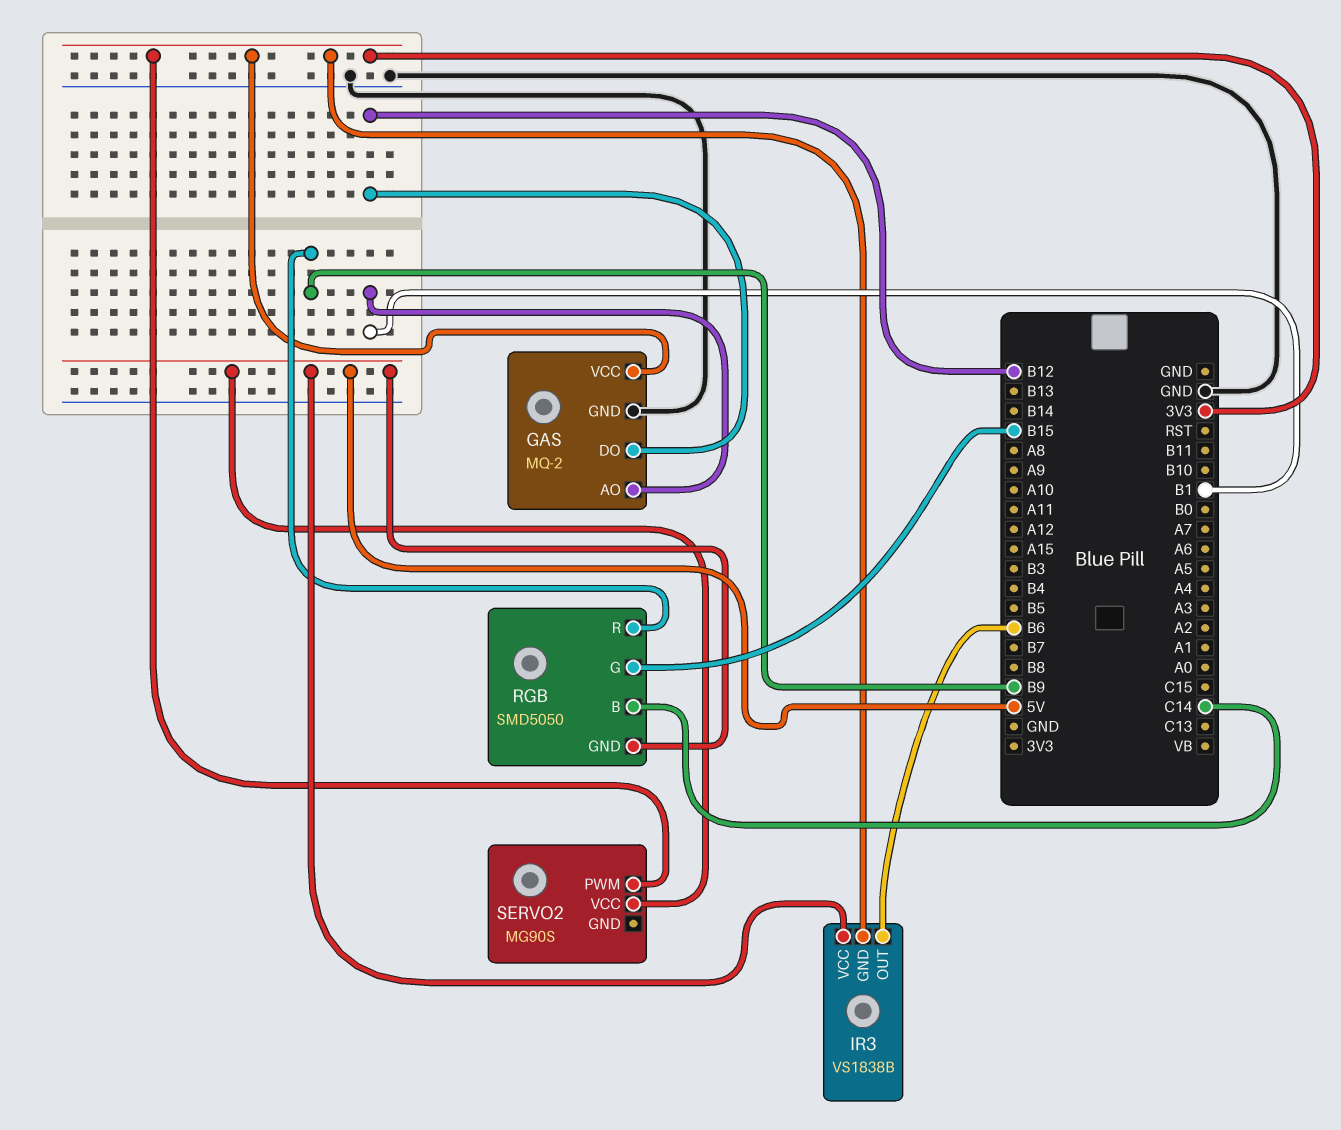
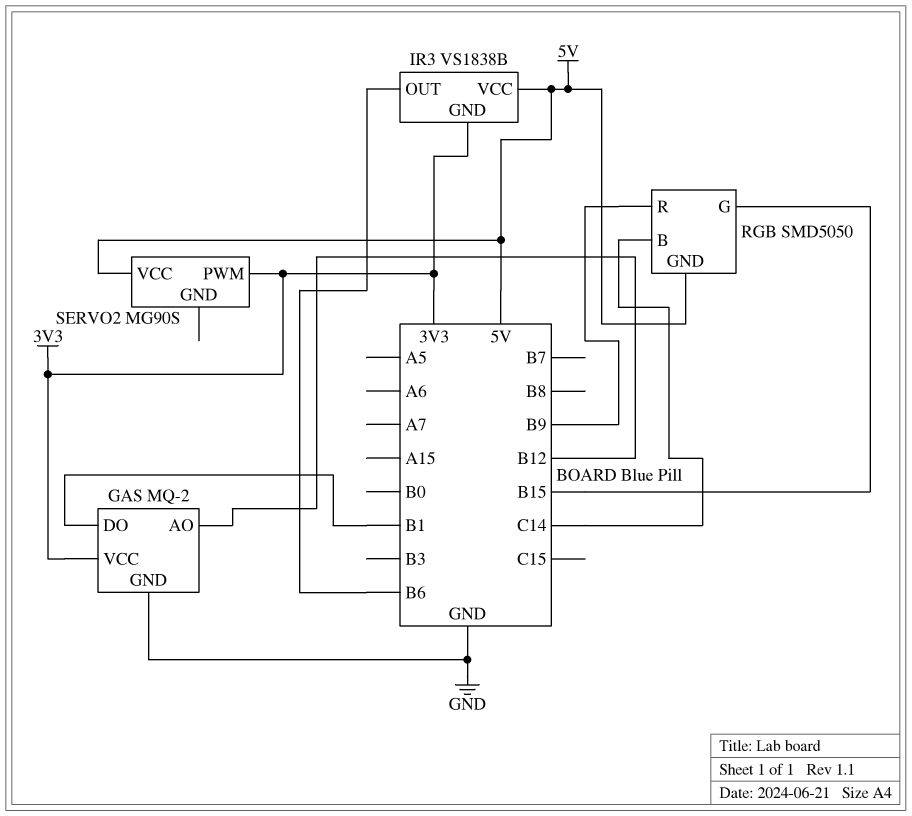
GAS pin AO: B1 -> B12
GAS pin DO: B12 -> B1

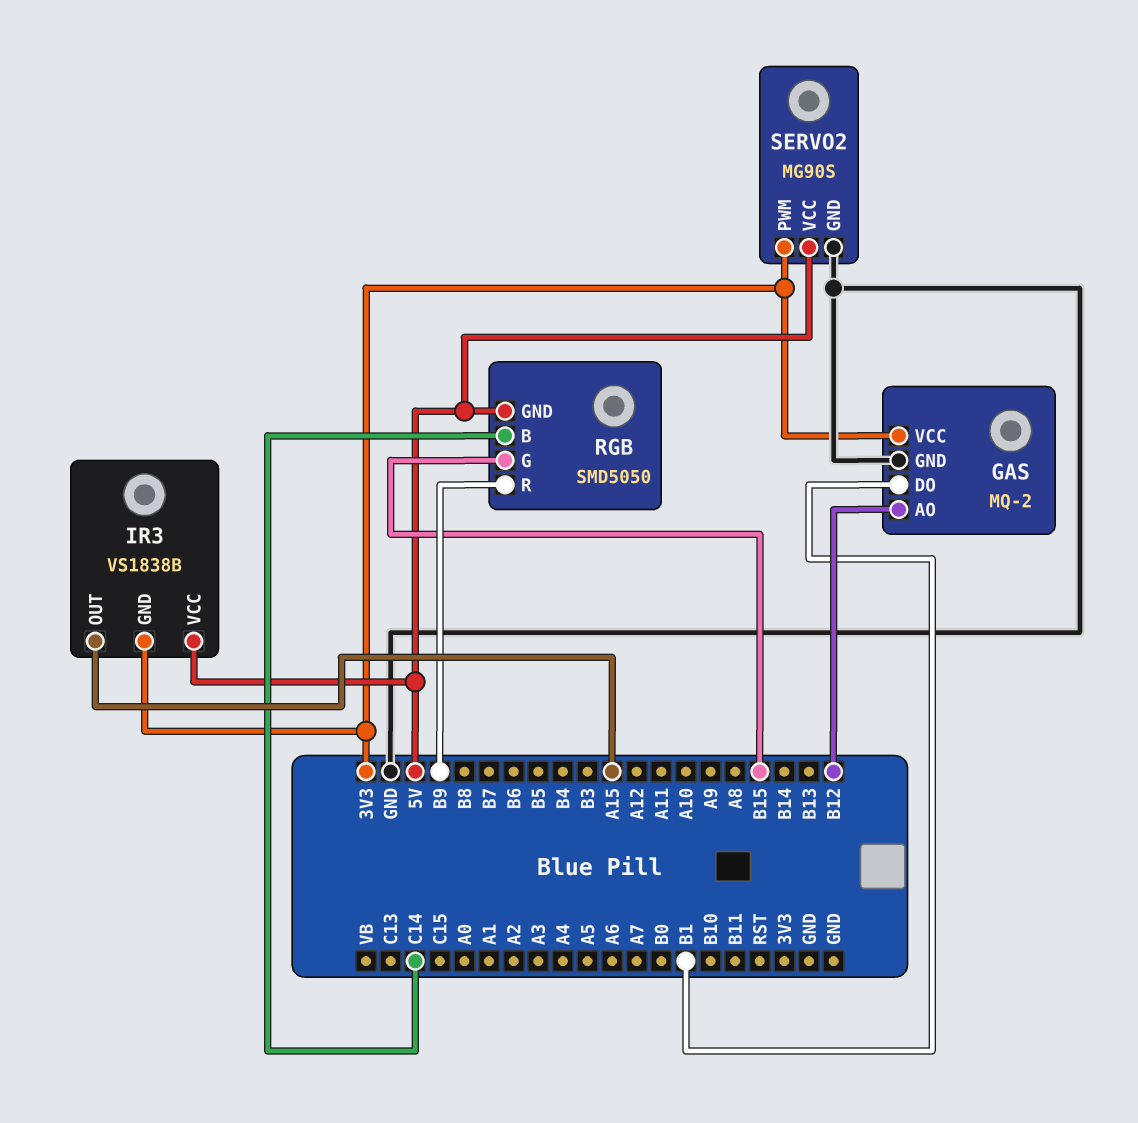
IR3 pin OUT: B6 -> A15
SERVO2 pin GND: none -> GND

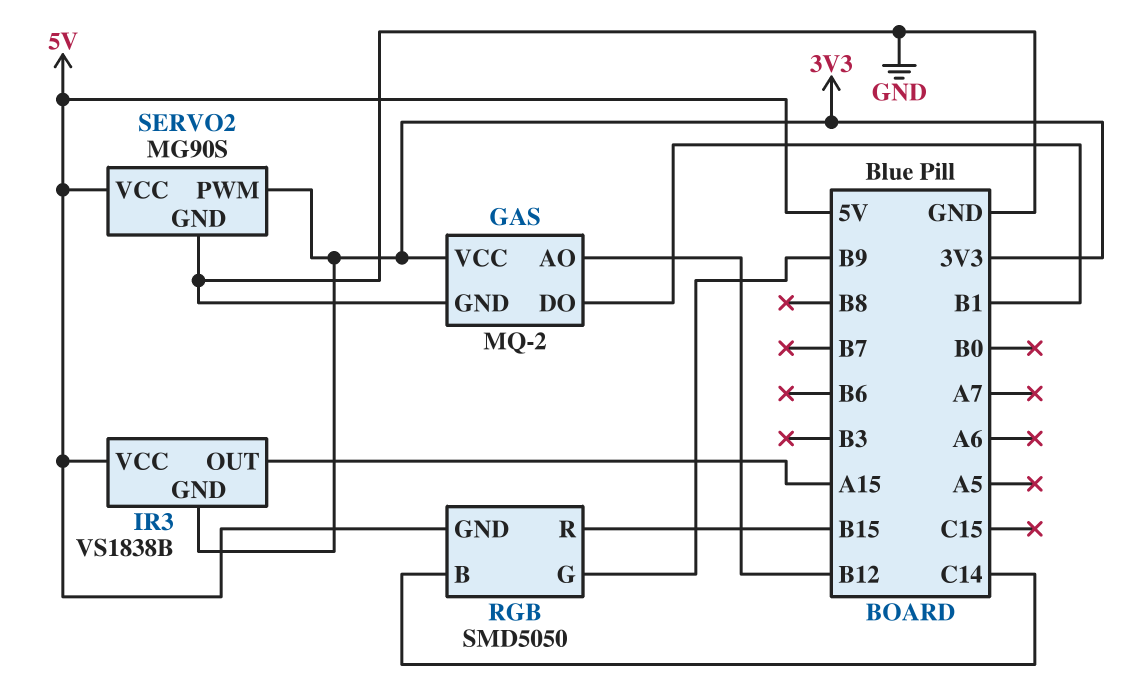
RGB pin G: B15 -> B9
RGB pin R: B9 -> B15

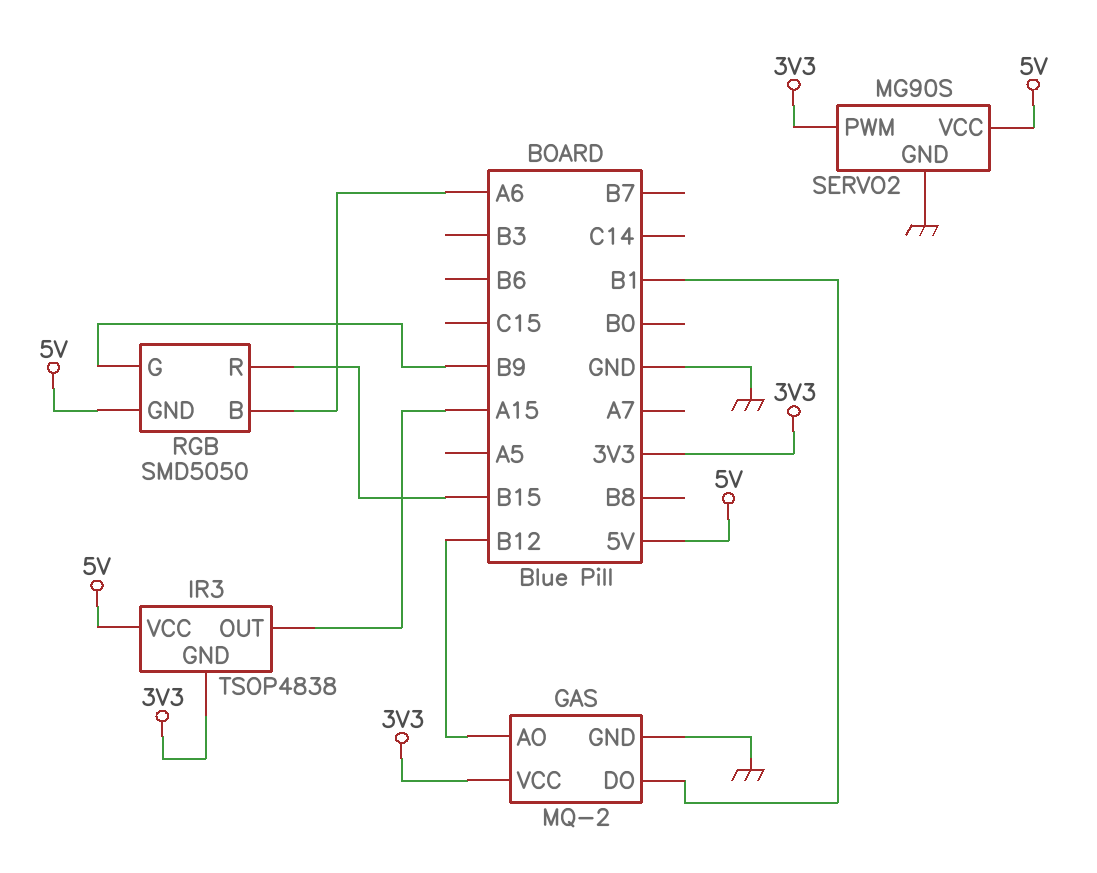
IR3: VS1838B -> TSOP4838
RGB pin B: C14 -> A6

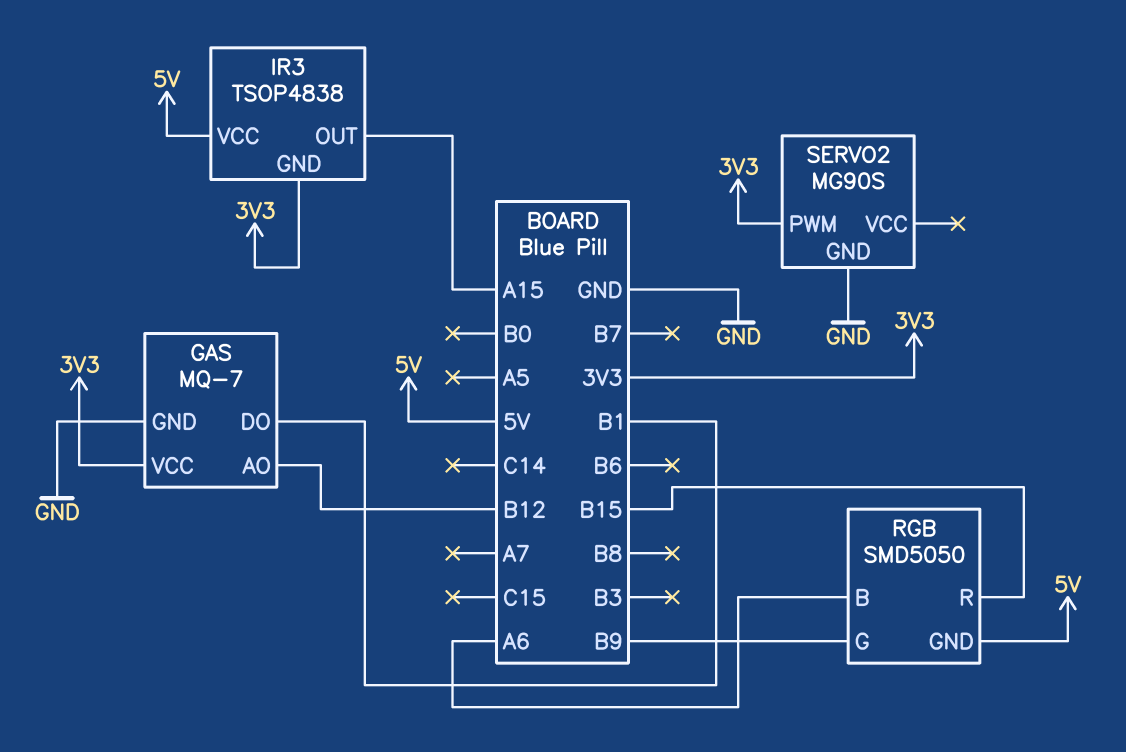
GAS: MQ-2 -> MQ-7
SERVO2 pin VCC: 5V -> none

